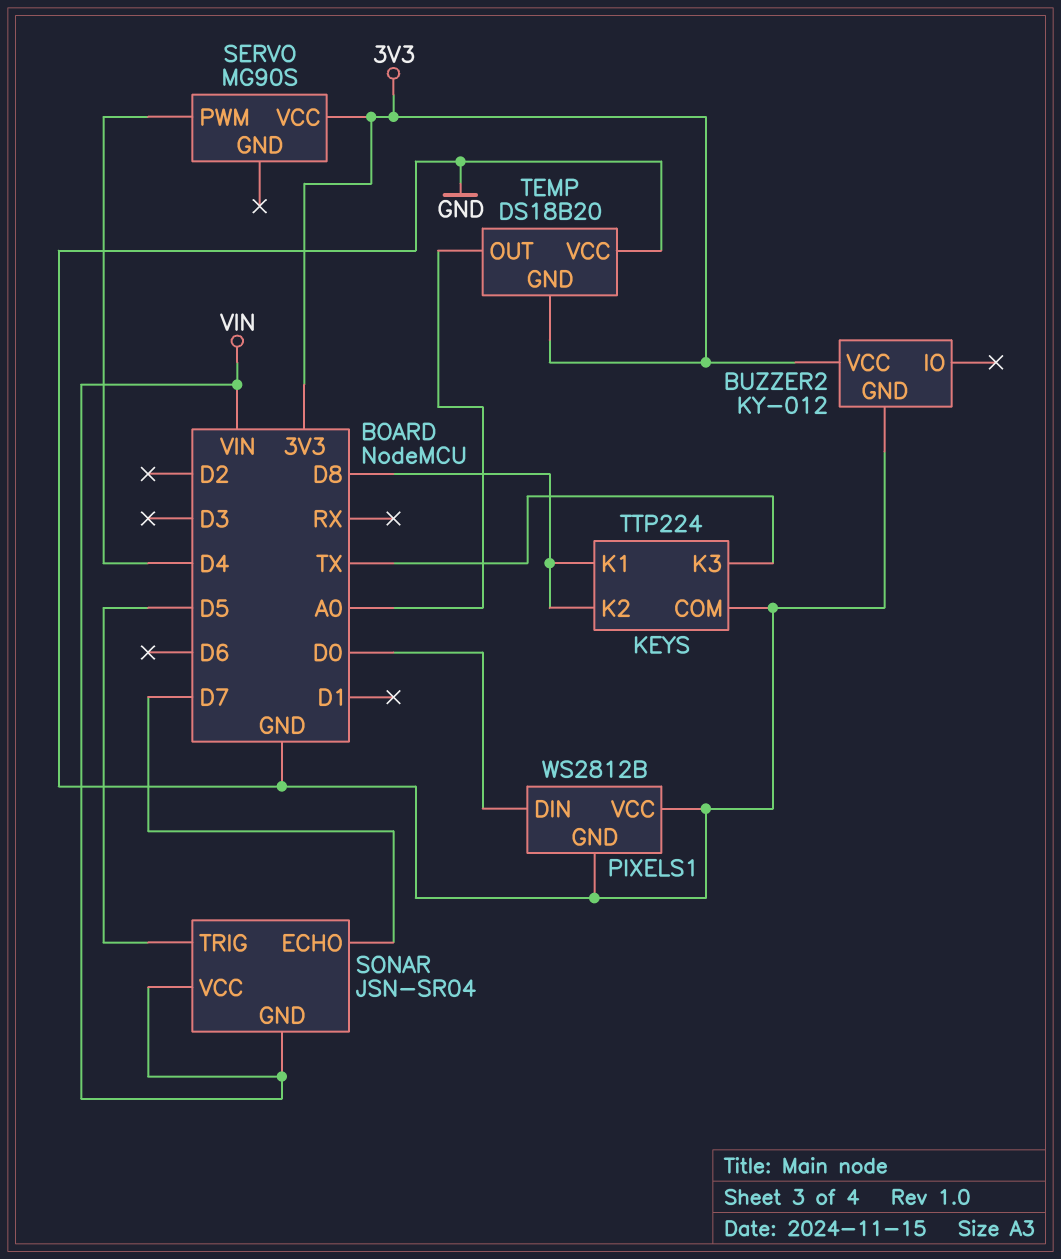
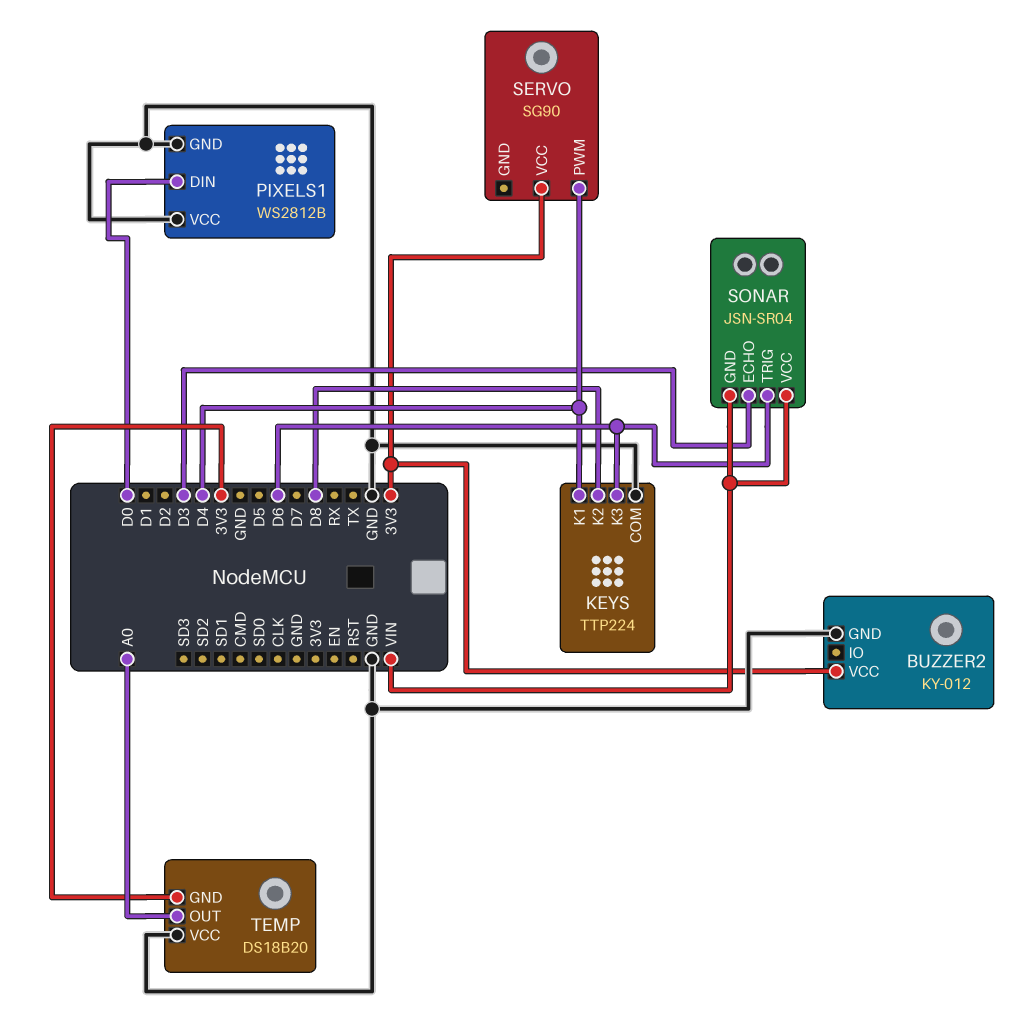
KEYS pin K1: D8 -> D4
KEYS pin K3: TX -> D6
SERVO: MG90S -> SG90
SONAR pin ECHO: D7 -> D3
SONAR pin TRIG: D5 -> D6

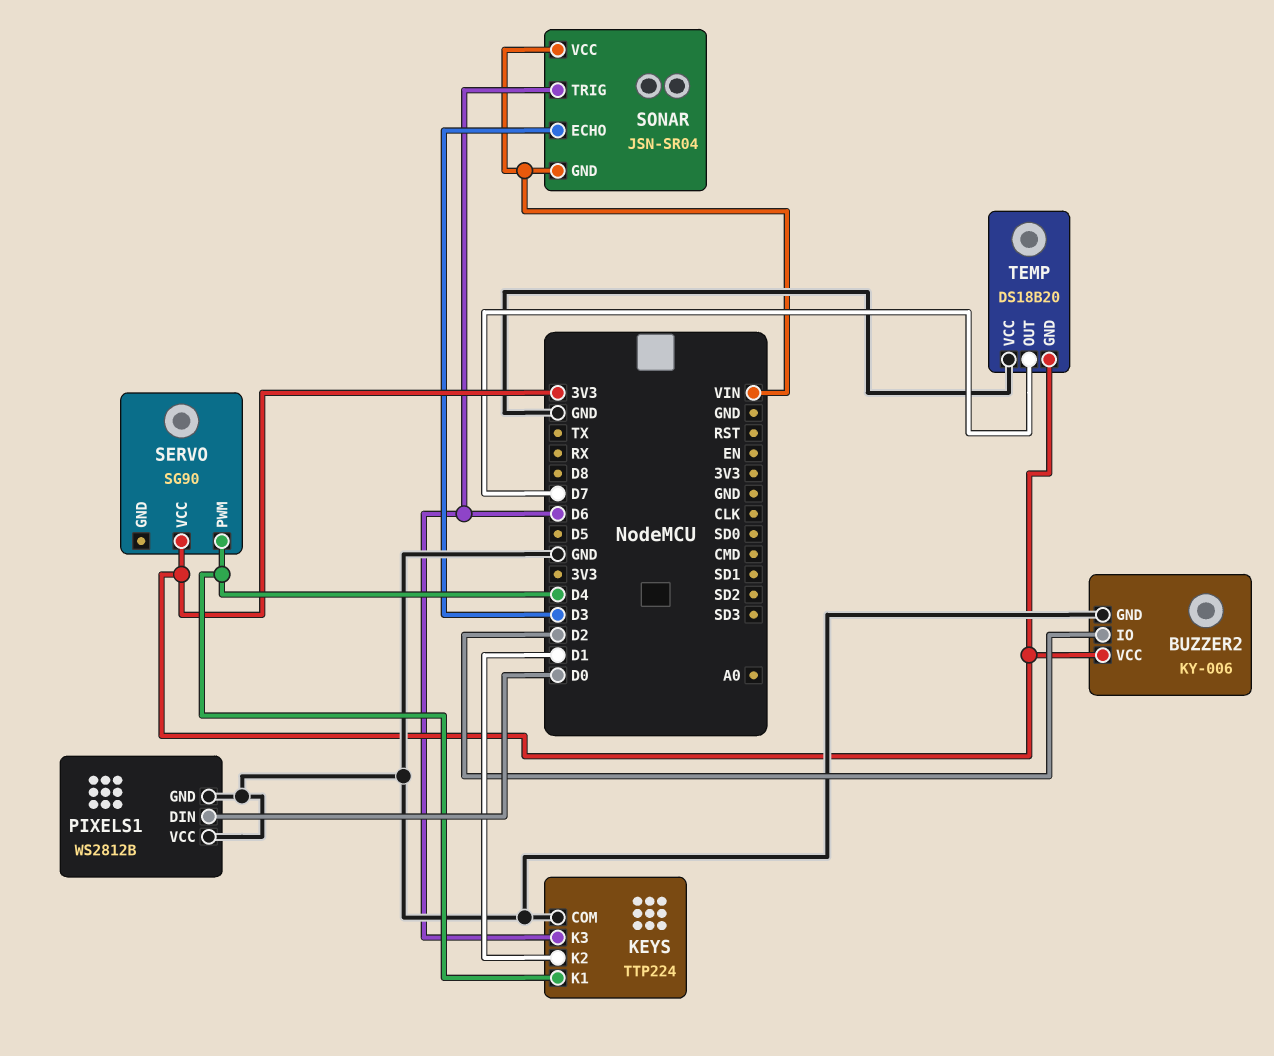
BUZZER2: KY-012 -> KY-006
BUZZER2 pin IO: none -> D2
KEYS pin K2: D8 -> D1
TEMP pin OUT: A0 -> D7

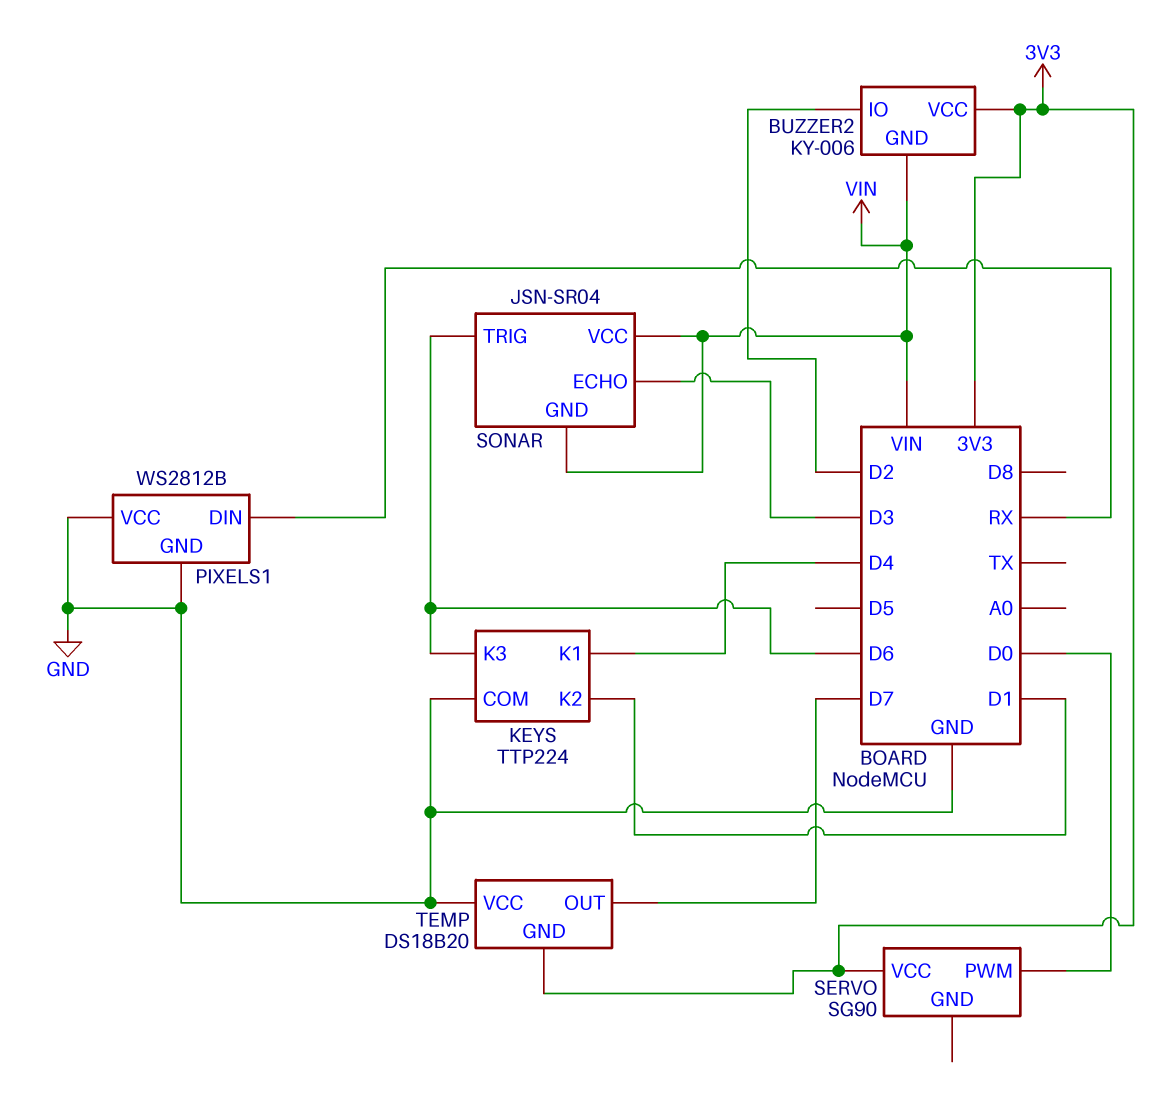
BUZZER2 pin GND: GND -> VIN
PIXELS1 pin DIN: D0 -> RX
SERVO pin PWM: D4 -> D0

